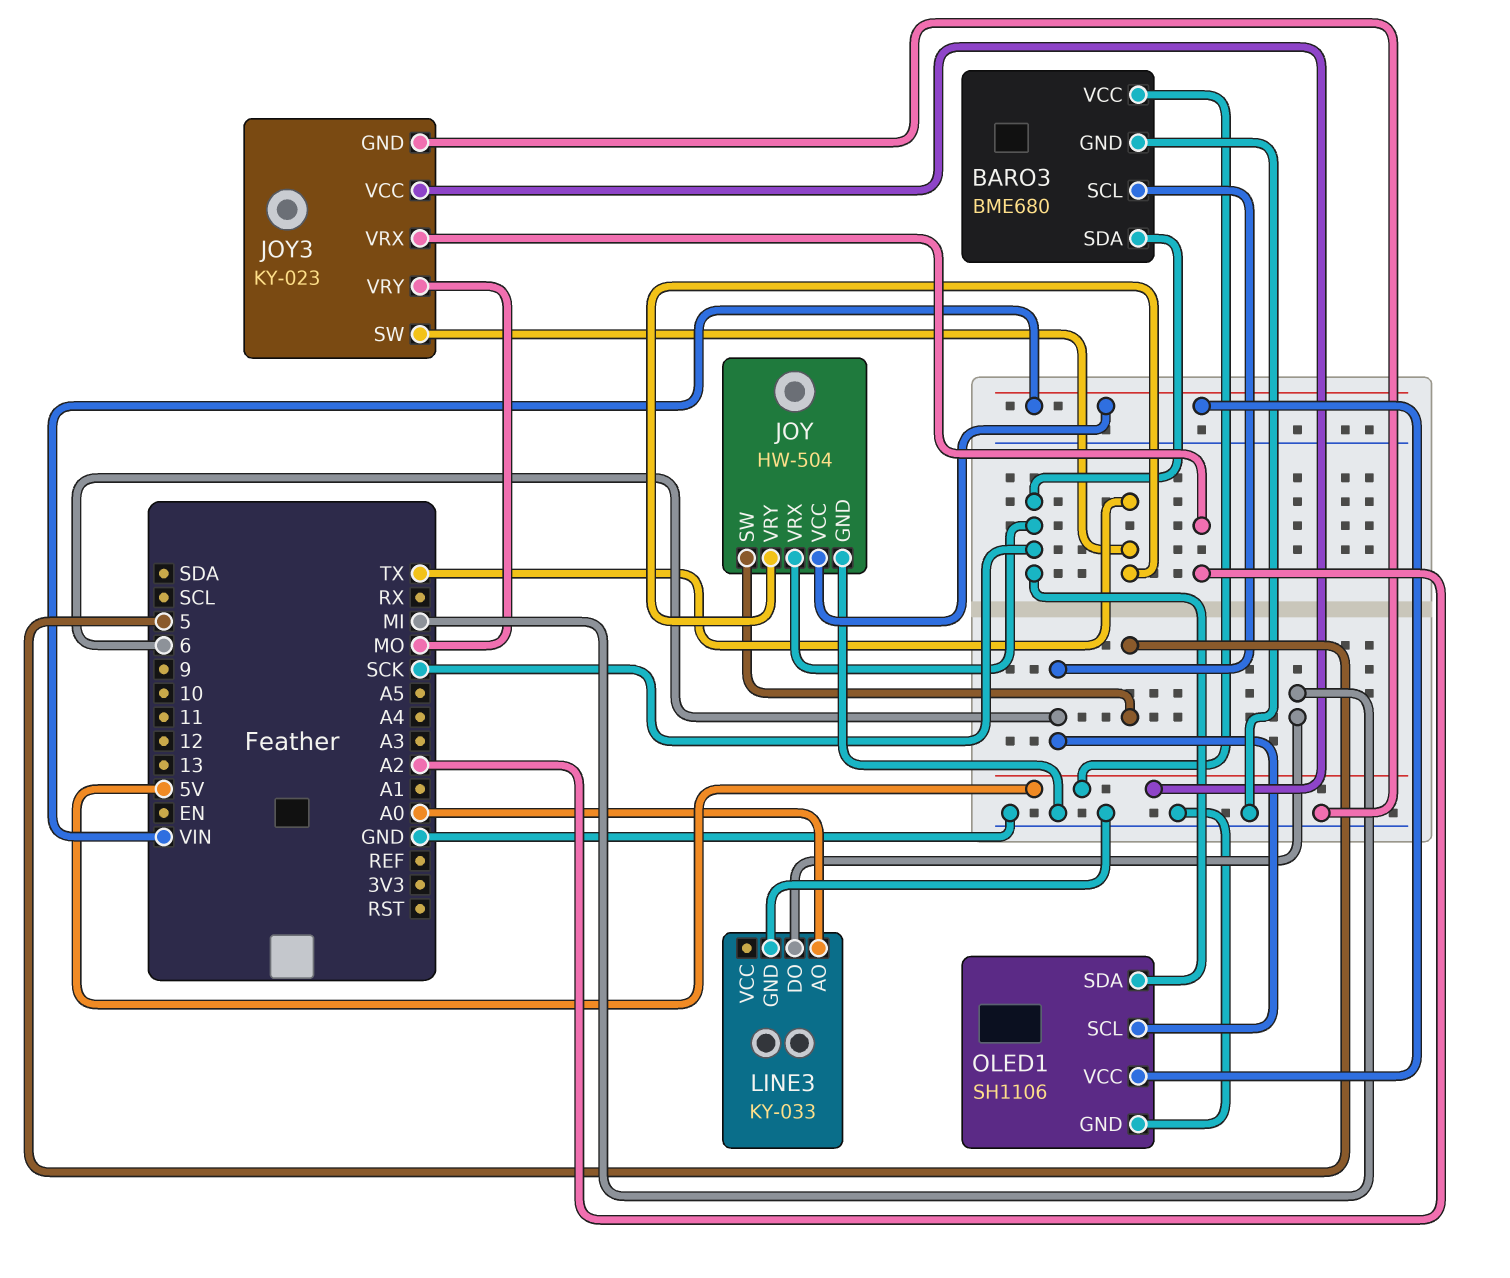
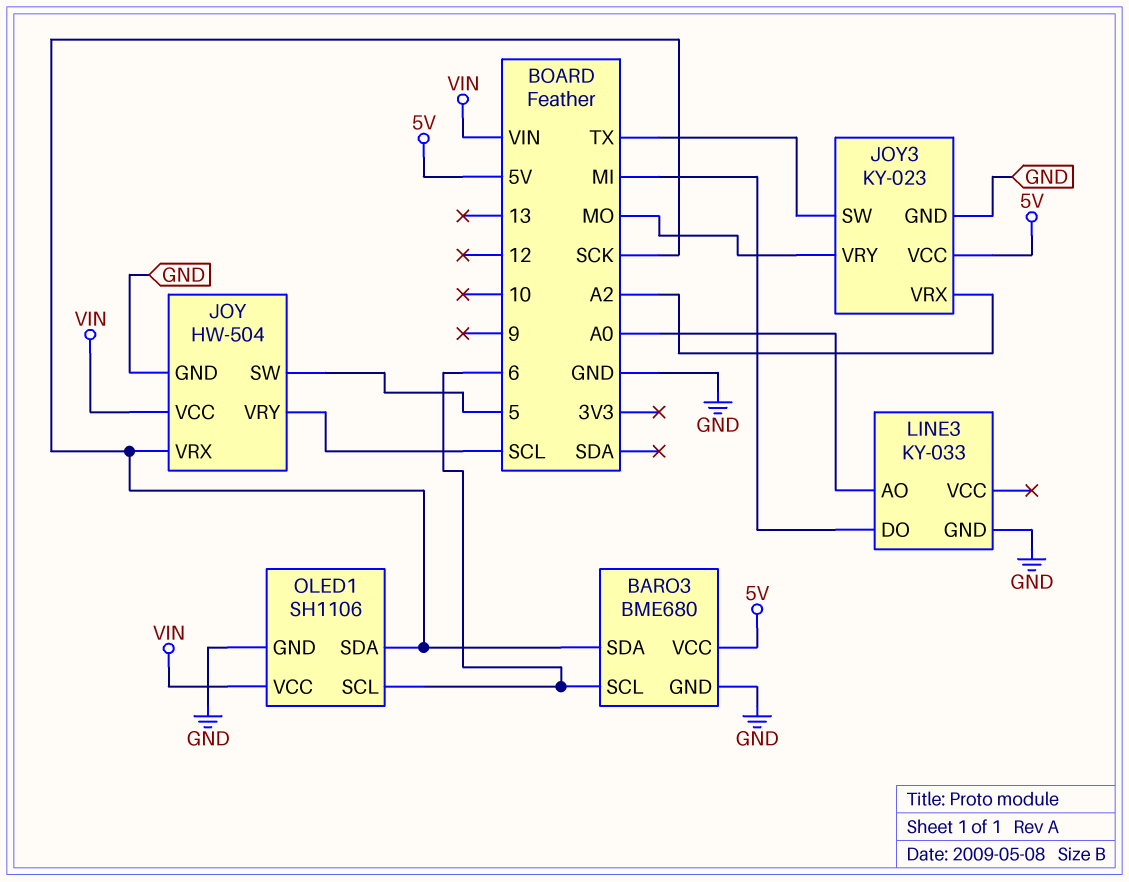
JOY pin VRY: TX -> SCL

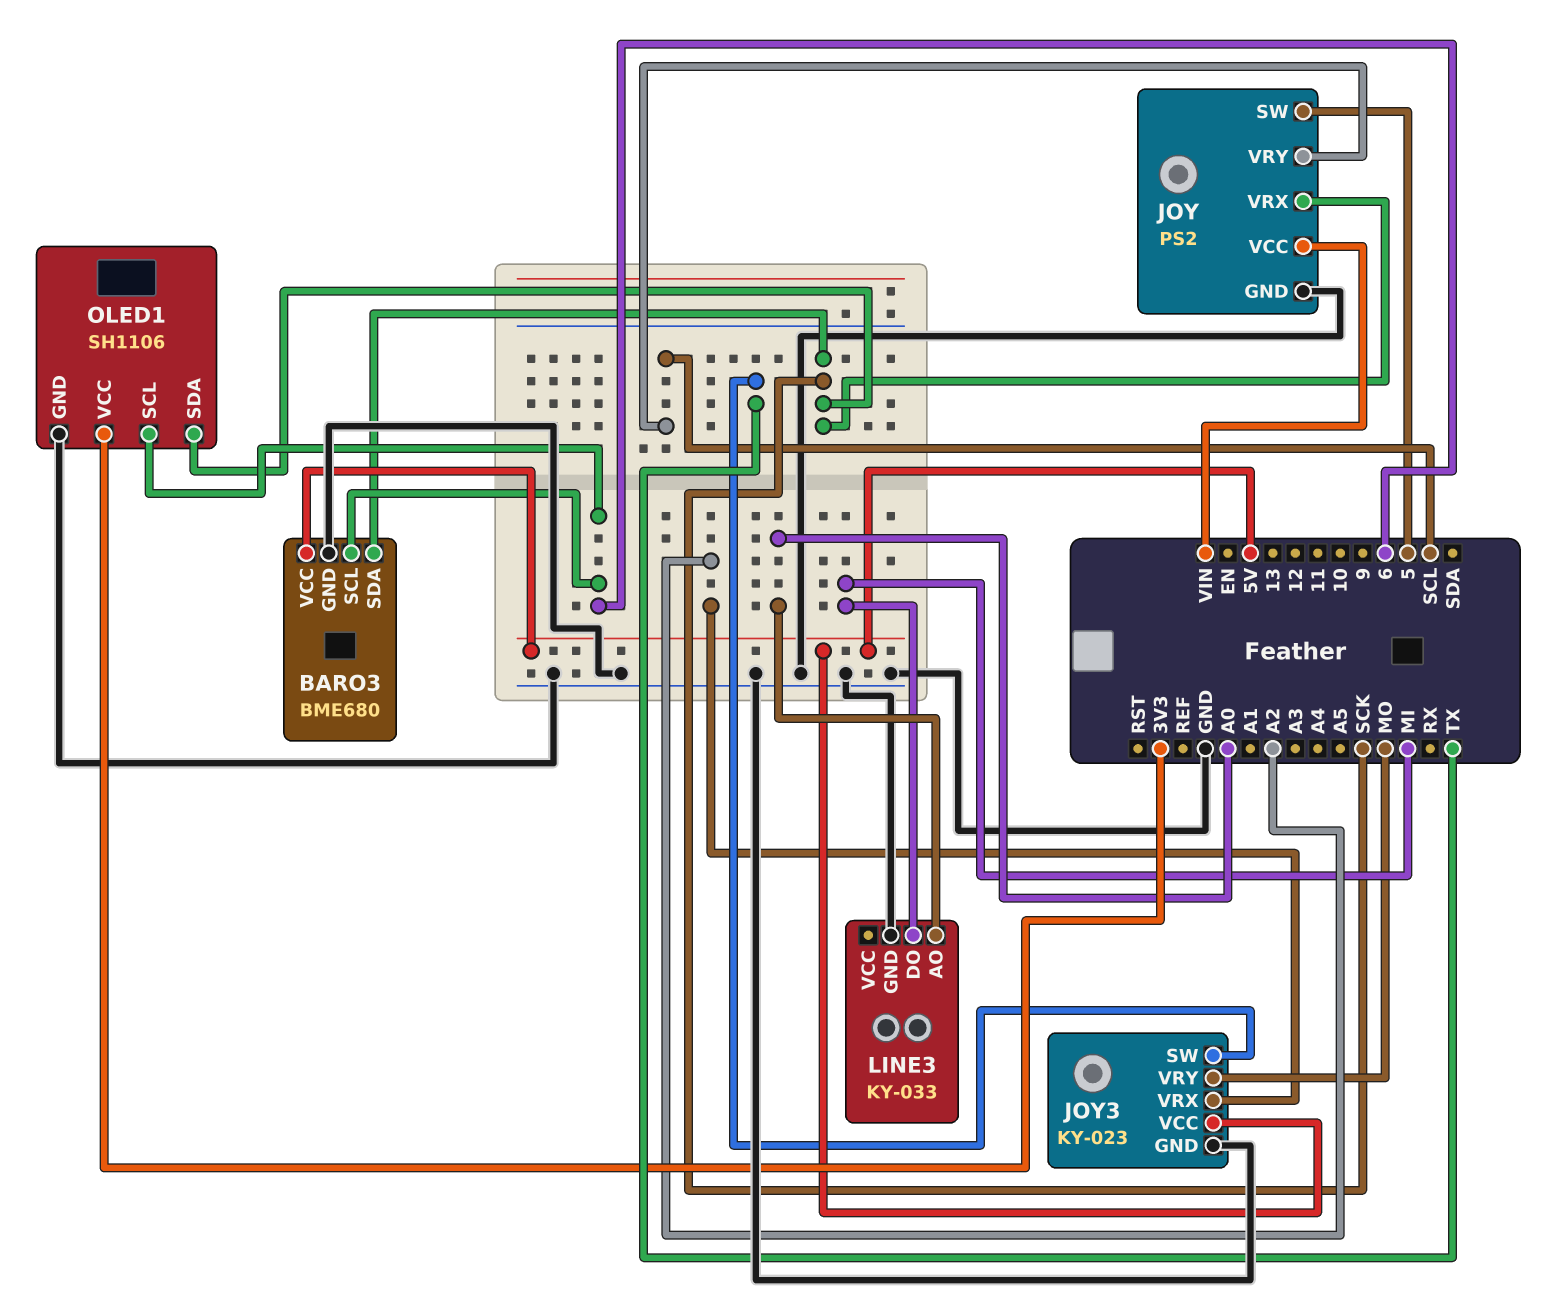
JOY: HW-504 -> PS2
OLED1 pin VCC: VIN -> 3V3

